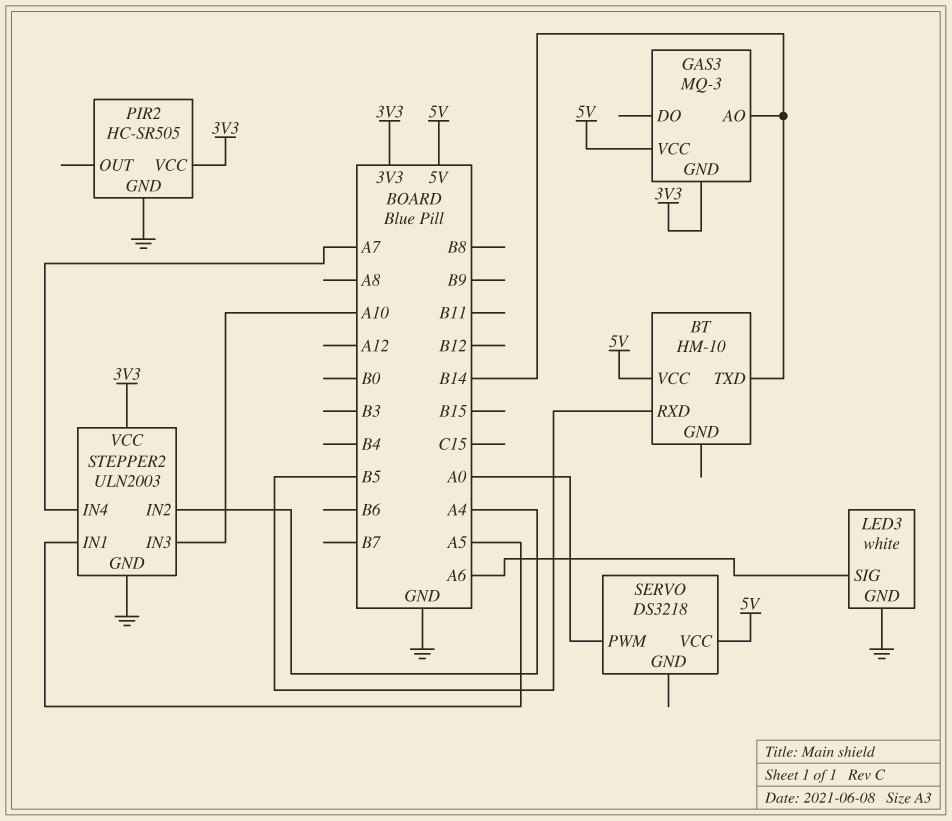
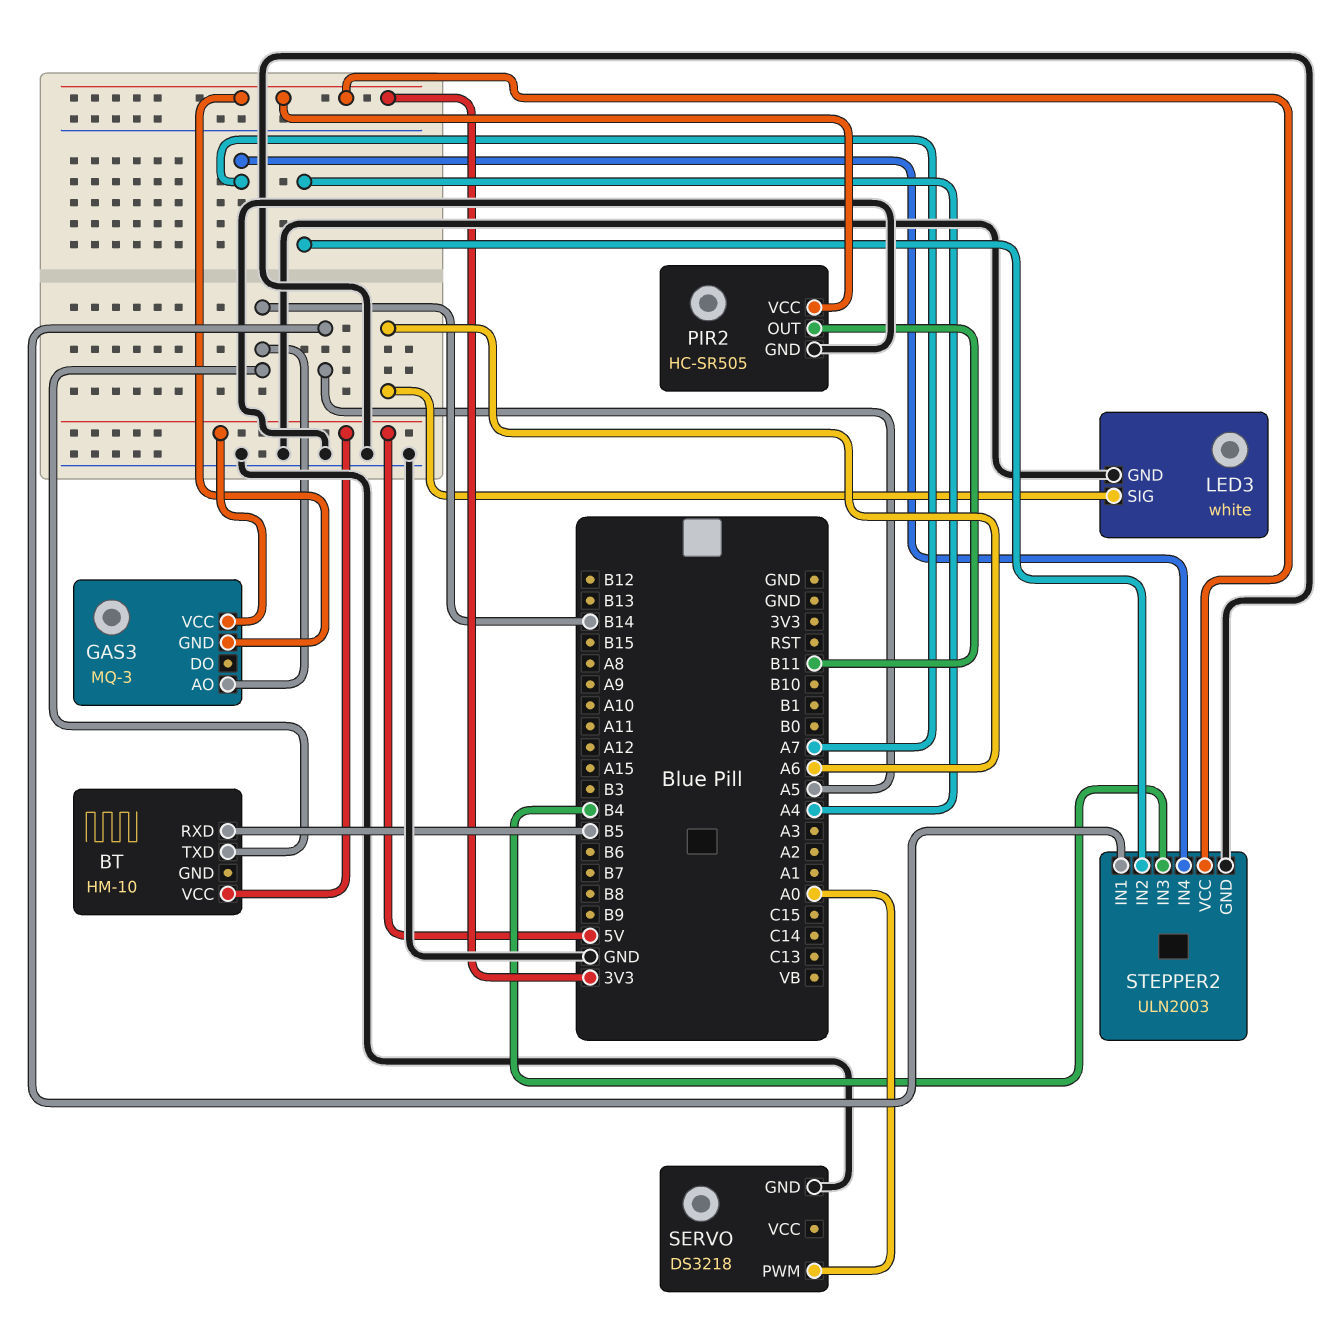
PIR2 pin OUT: none -> B11
SERVO pin GND: none -> GND
SERVO pin VCC: 5V -> none
STEPPER2 pin IN3: A10 -> B4

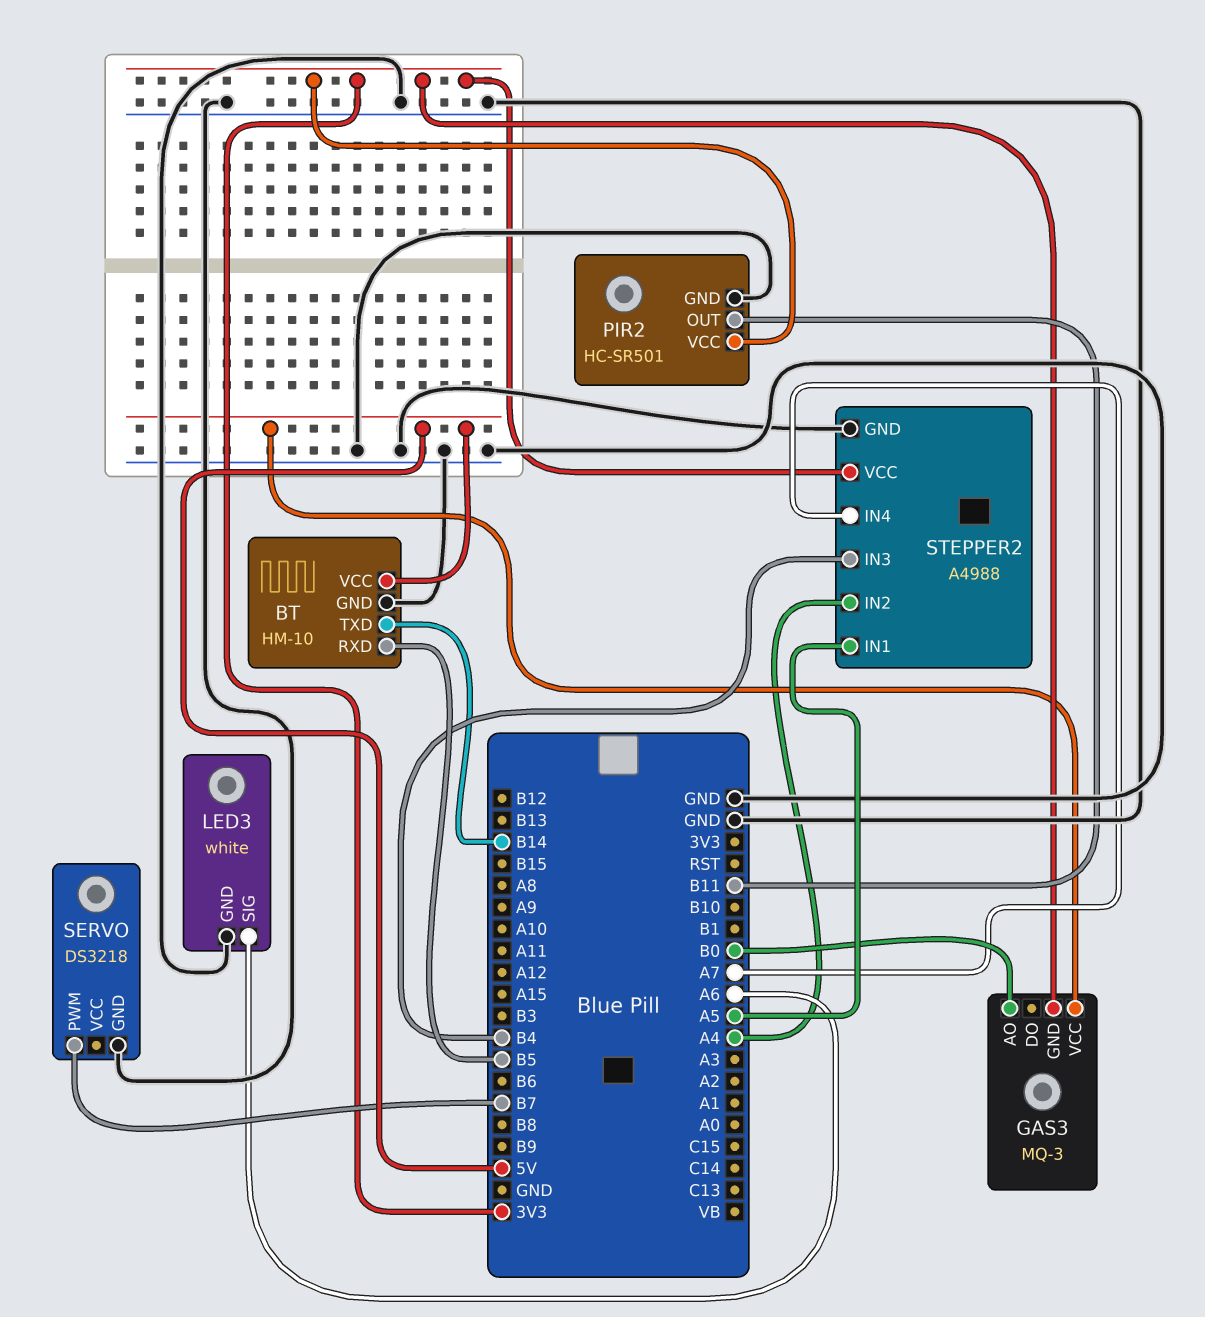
BT pin GND: none -> GND
GAS3 pin AO: B14 -> B0
PIR2: HC-SR505 -> HC-SR501
SERVO pin PWM: A0 -> B7
STEPPER2: ULN2003 -> A4988

